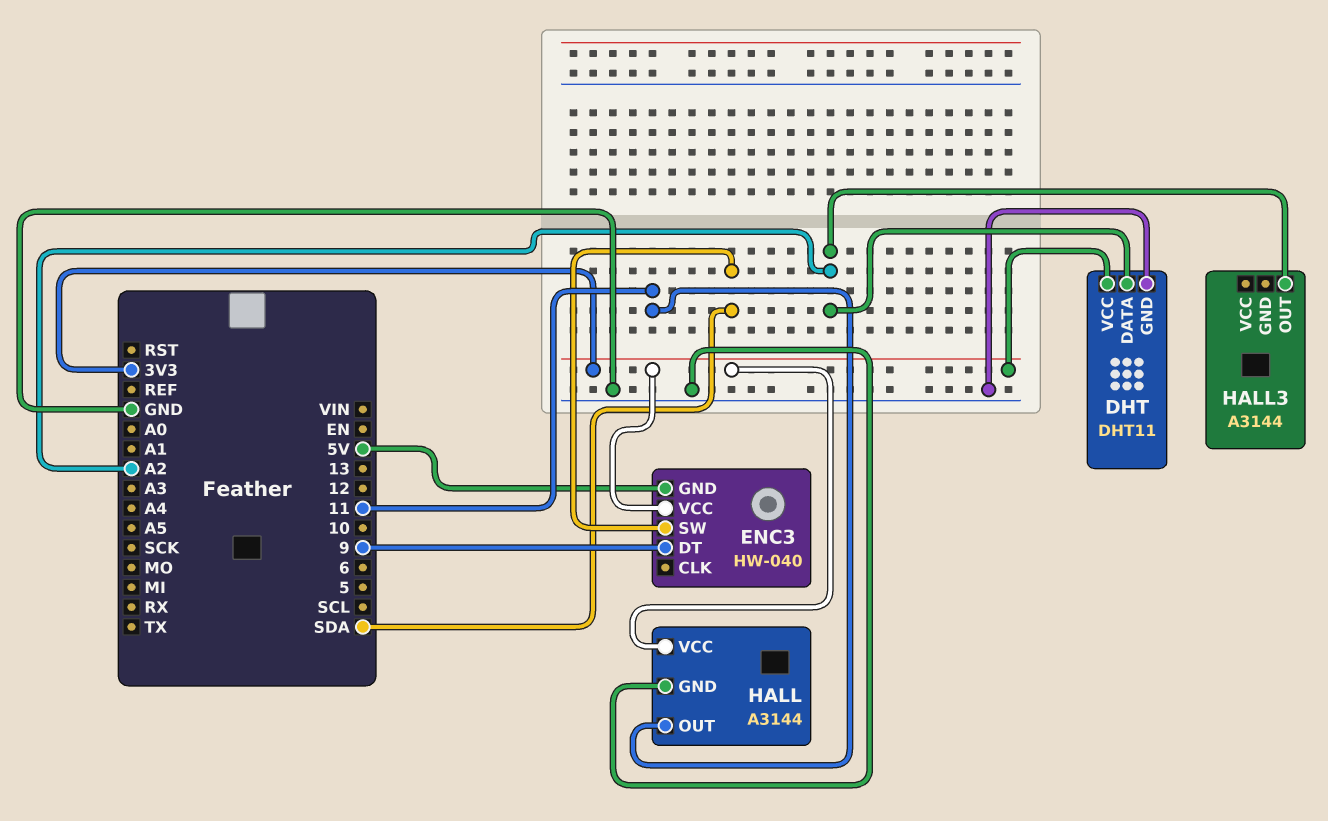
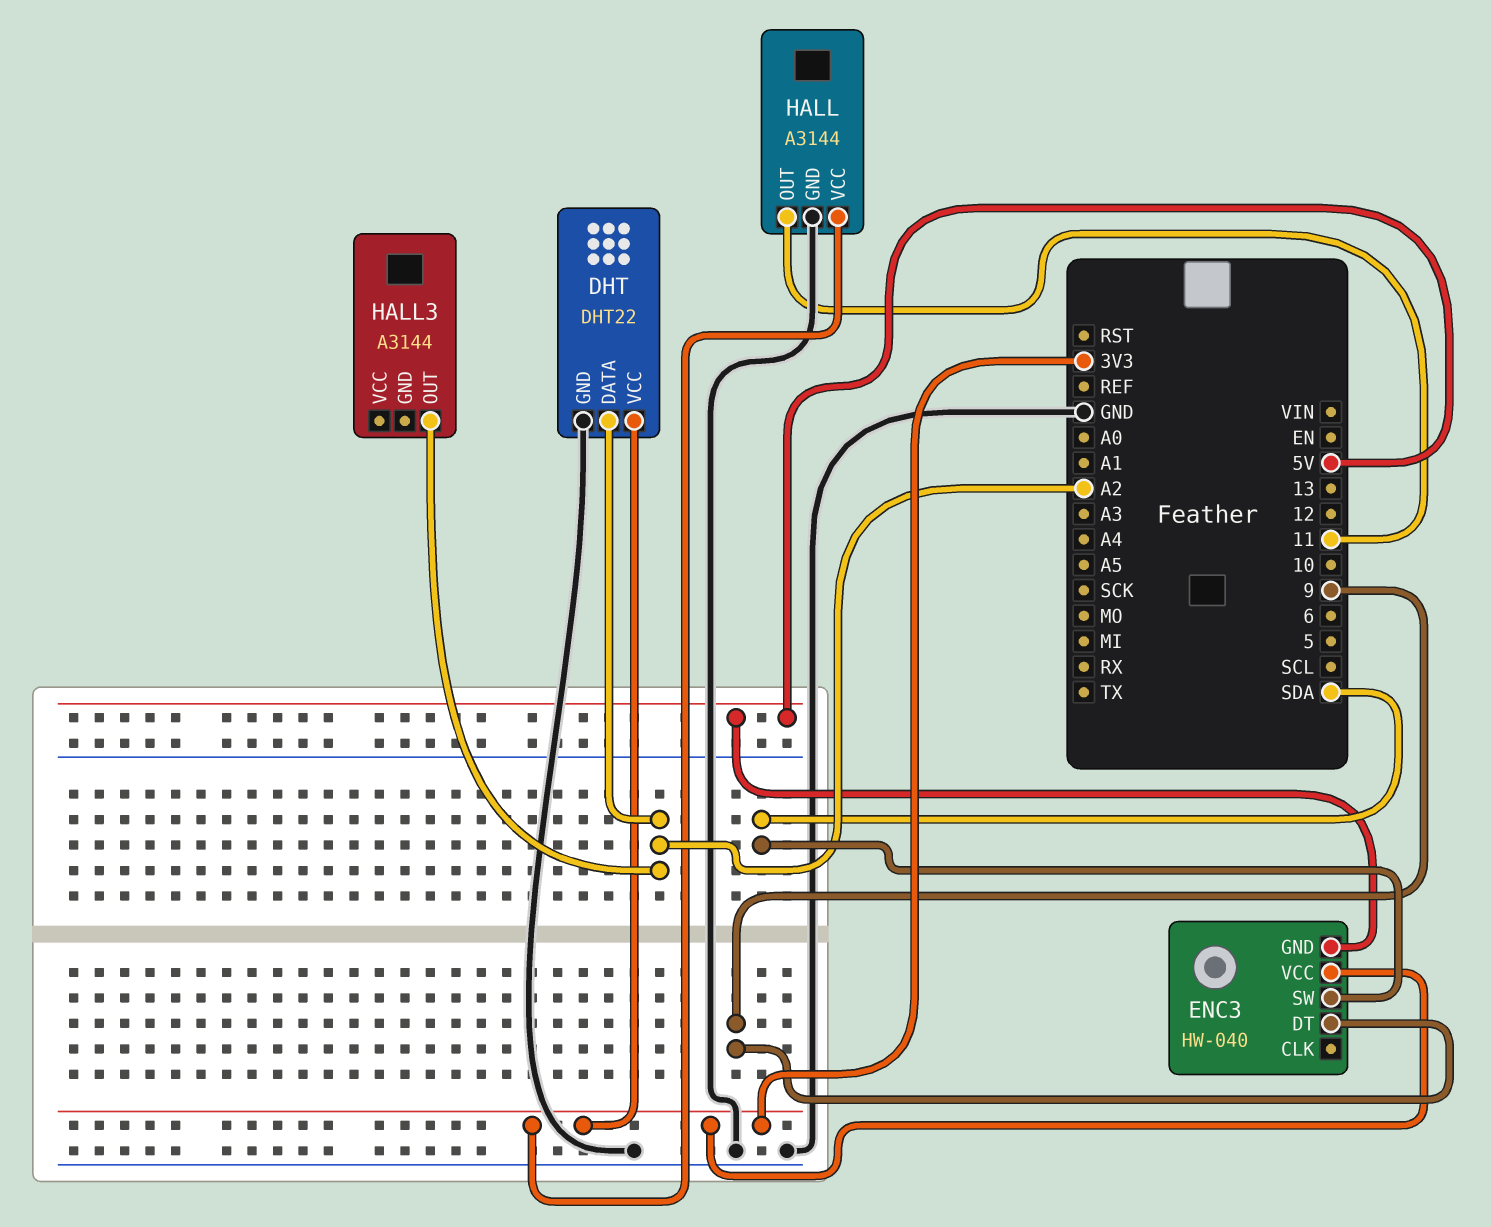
DHT: DHT11 -> DHT22

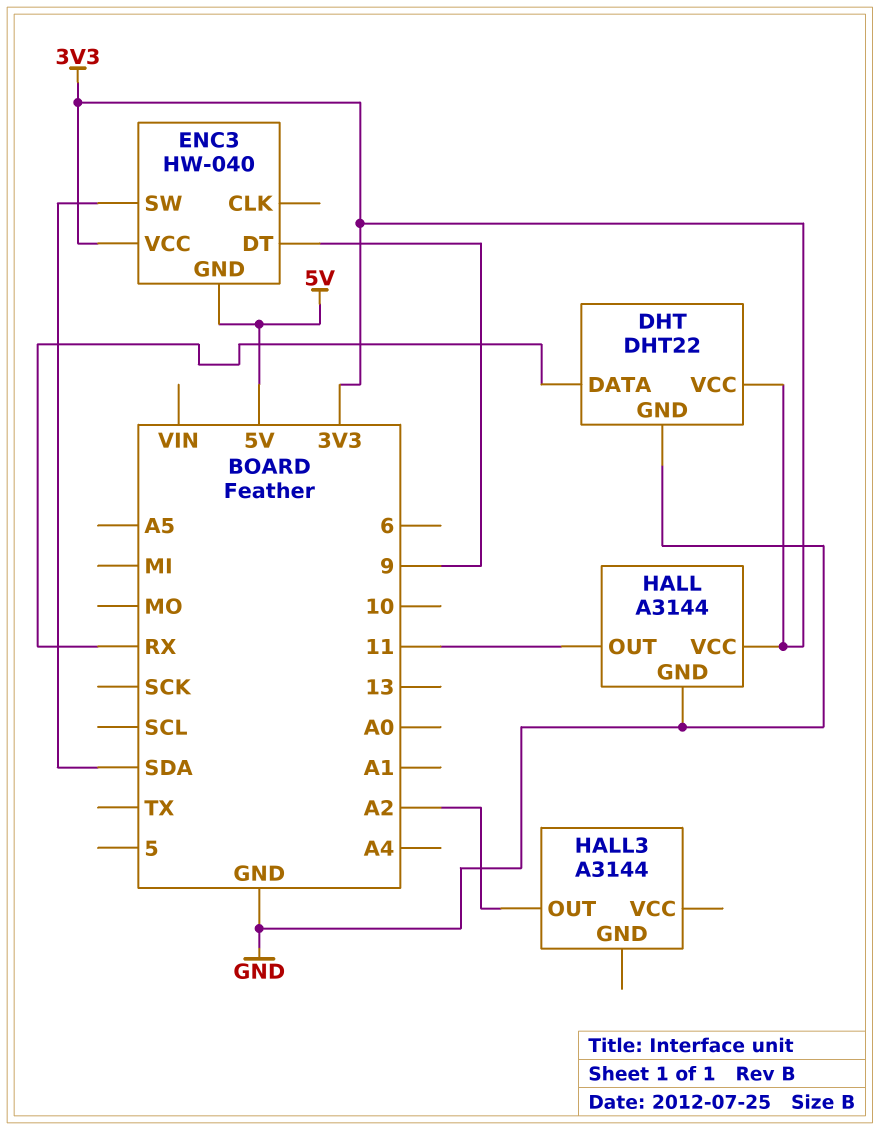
DHT pin DATA: A2 -> RX

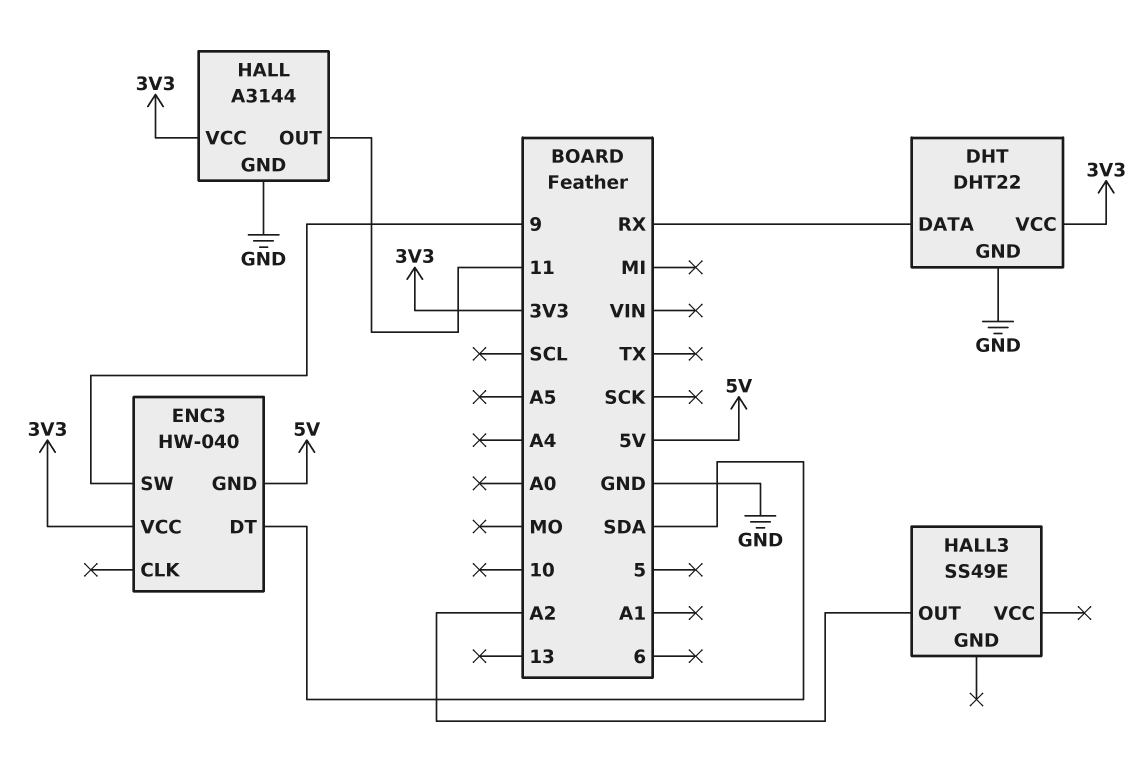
ENC3 pin DT: 9 -> SDA
ENC3 pin SW: SDA -> 9
HALL3: A3144 -> SS49E

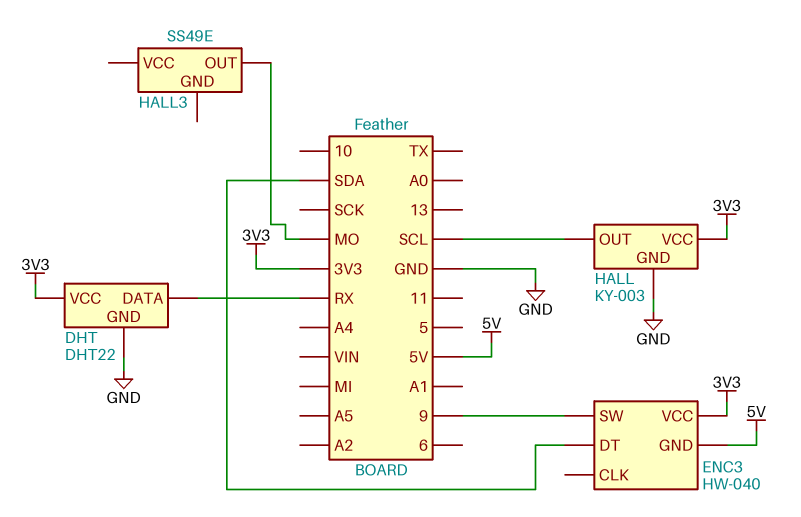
HALL: A3144 -> KY-003
HALL pin OUT: 11 -> SCL
HALL3 pin OUT: A2 -> MO

